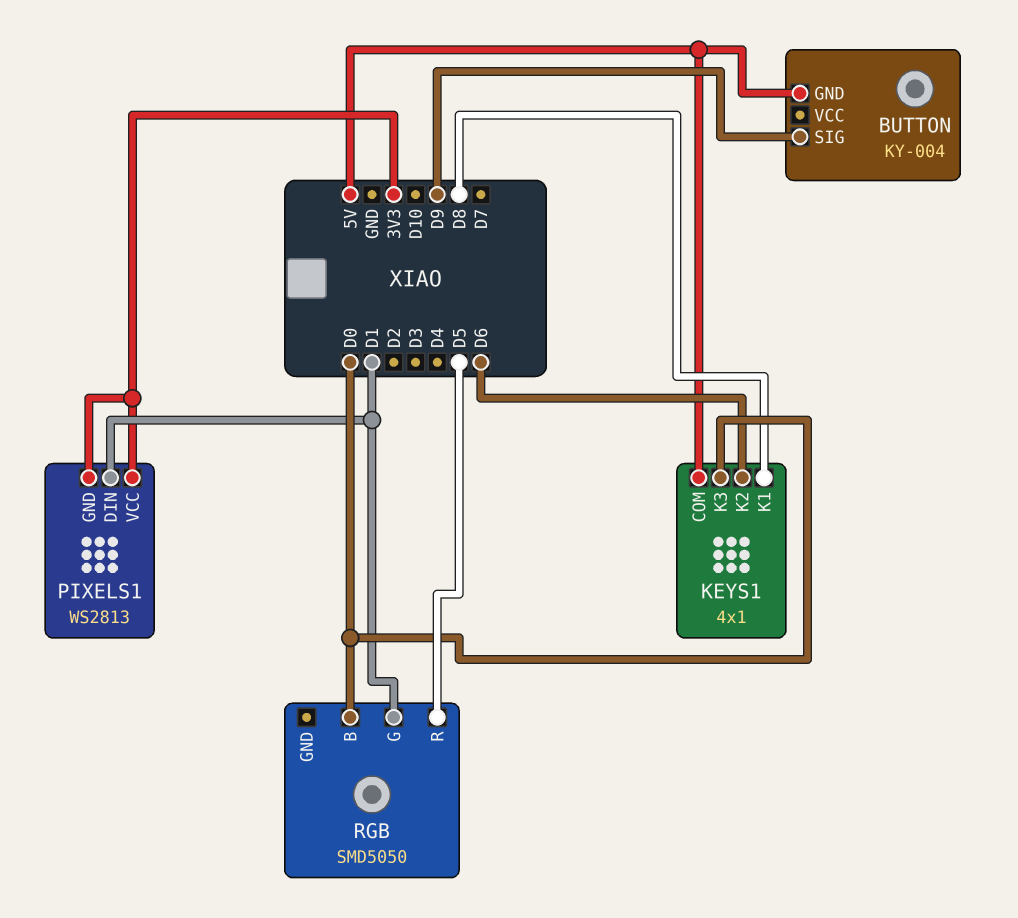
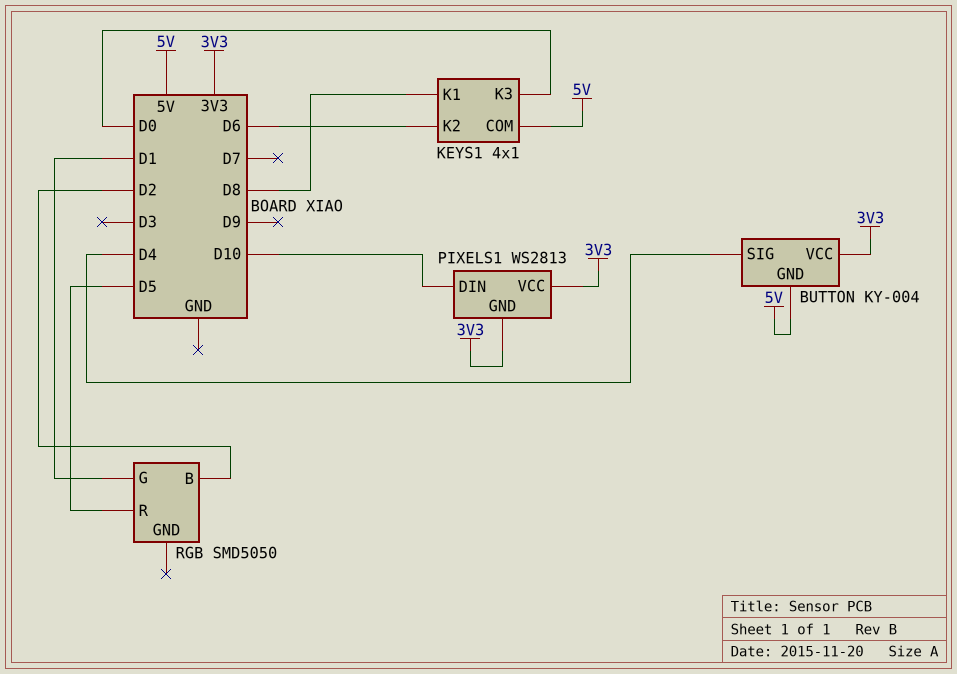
BUTTON pin SIG: D9 -> D4
BUTTON pin VCC: none -> 3V3
PIXELS1 pin DIN: D1 -> D10
RGB pin B: D0 -> D2

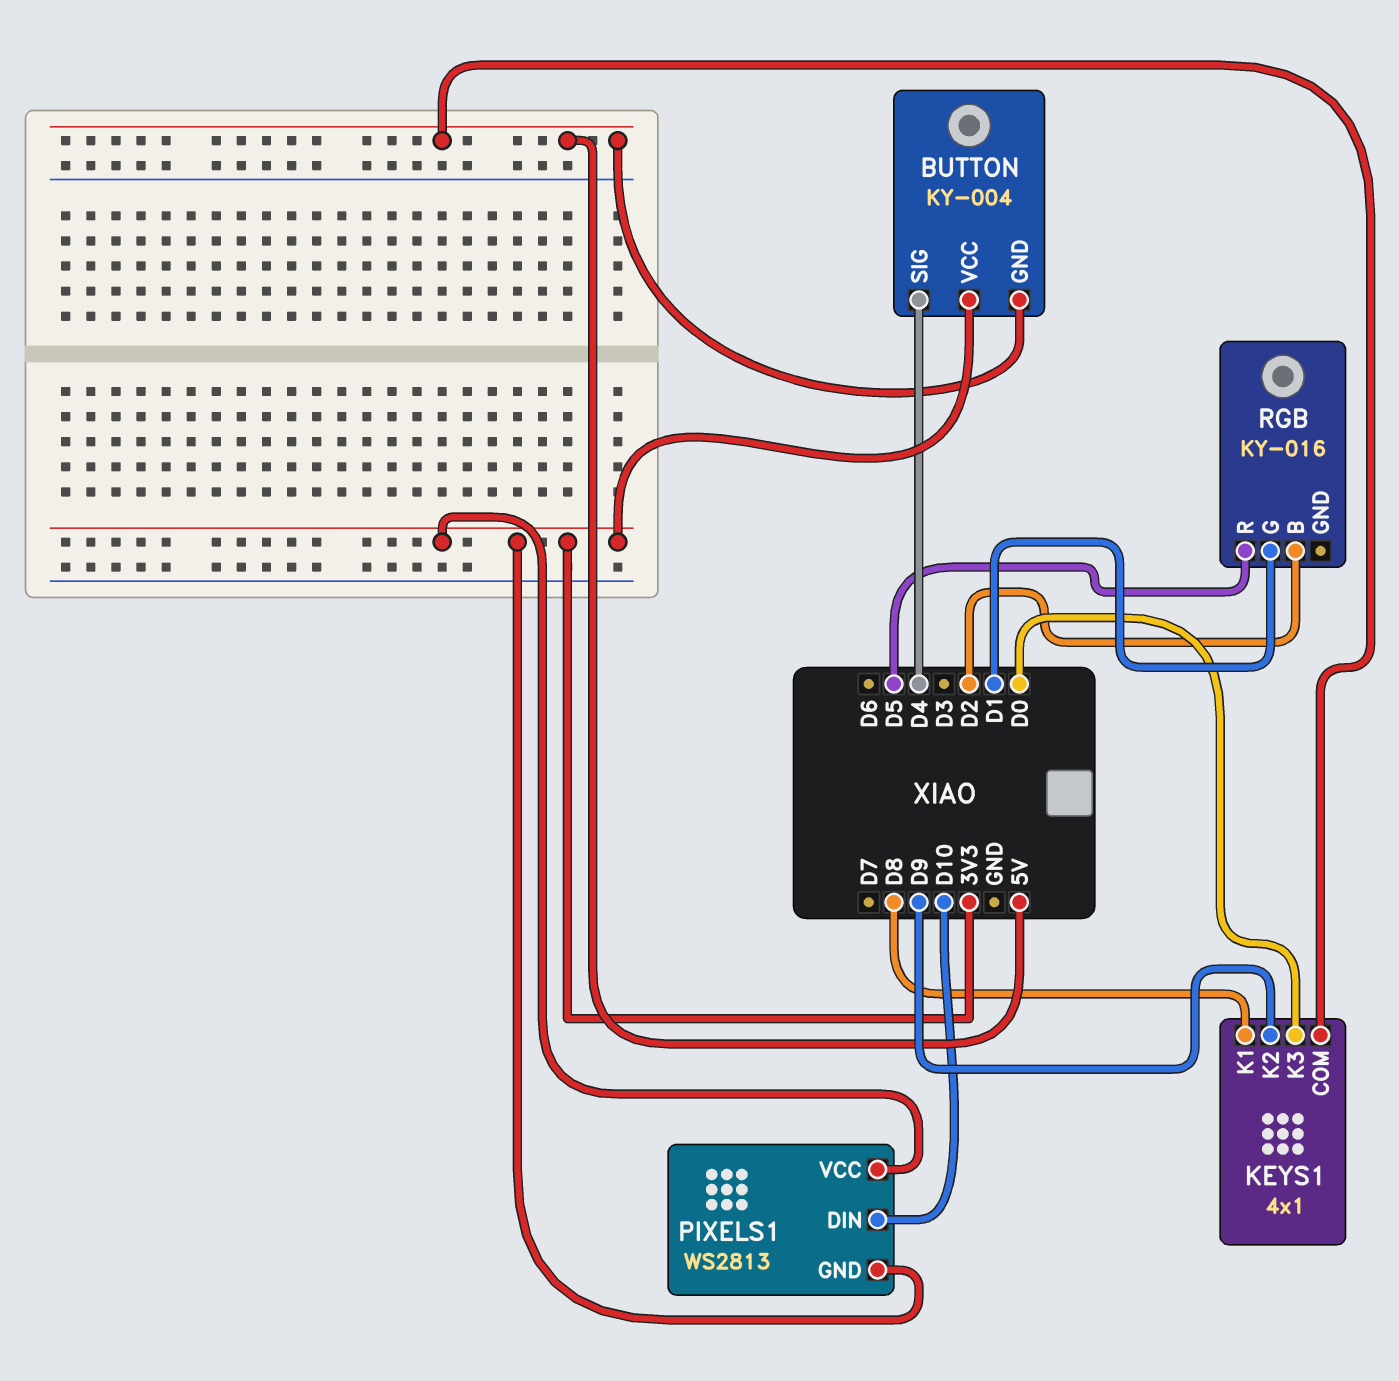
KEYS1 pin K2: D6 -> D9
RGB: SMD5050 -> KY-016

